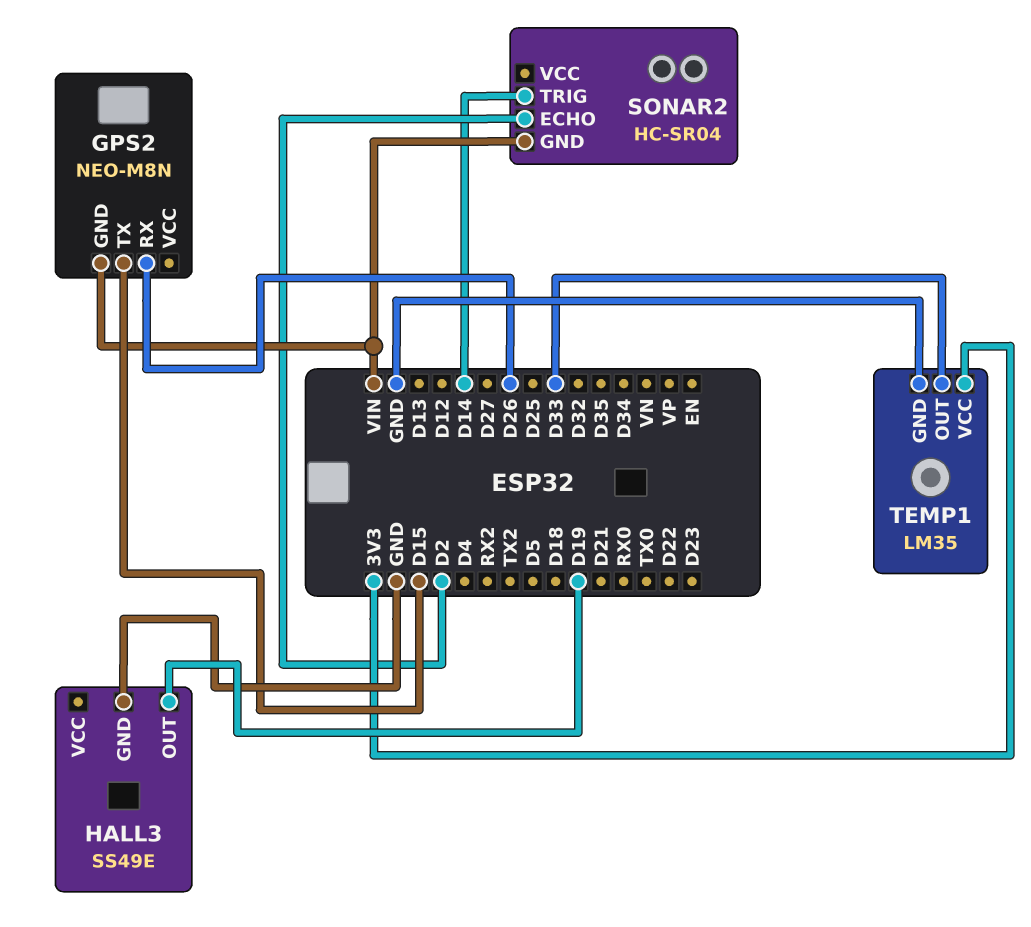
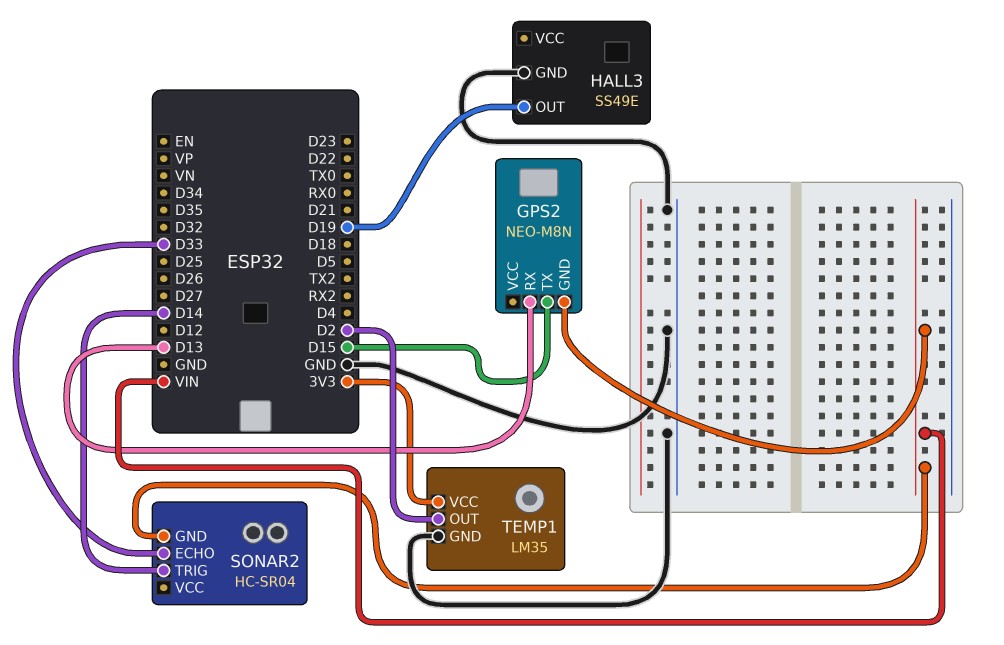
GPS2 pin RX: D26 -> D13
SONAR2 pin ECHO: D2 -> D33
TEMP1 pin OUT: D33 -> D2

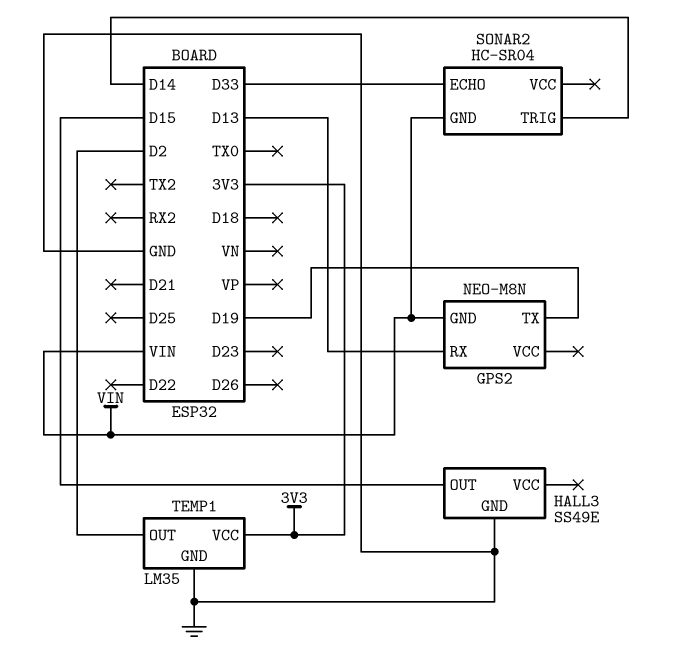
GPS2 pin TX: D15 -> D19
HALL3 pin OUT: D19 -> D15

